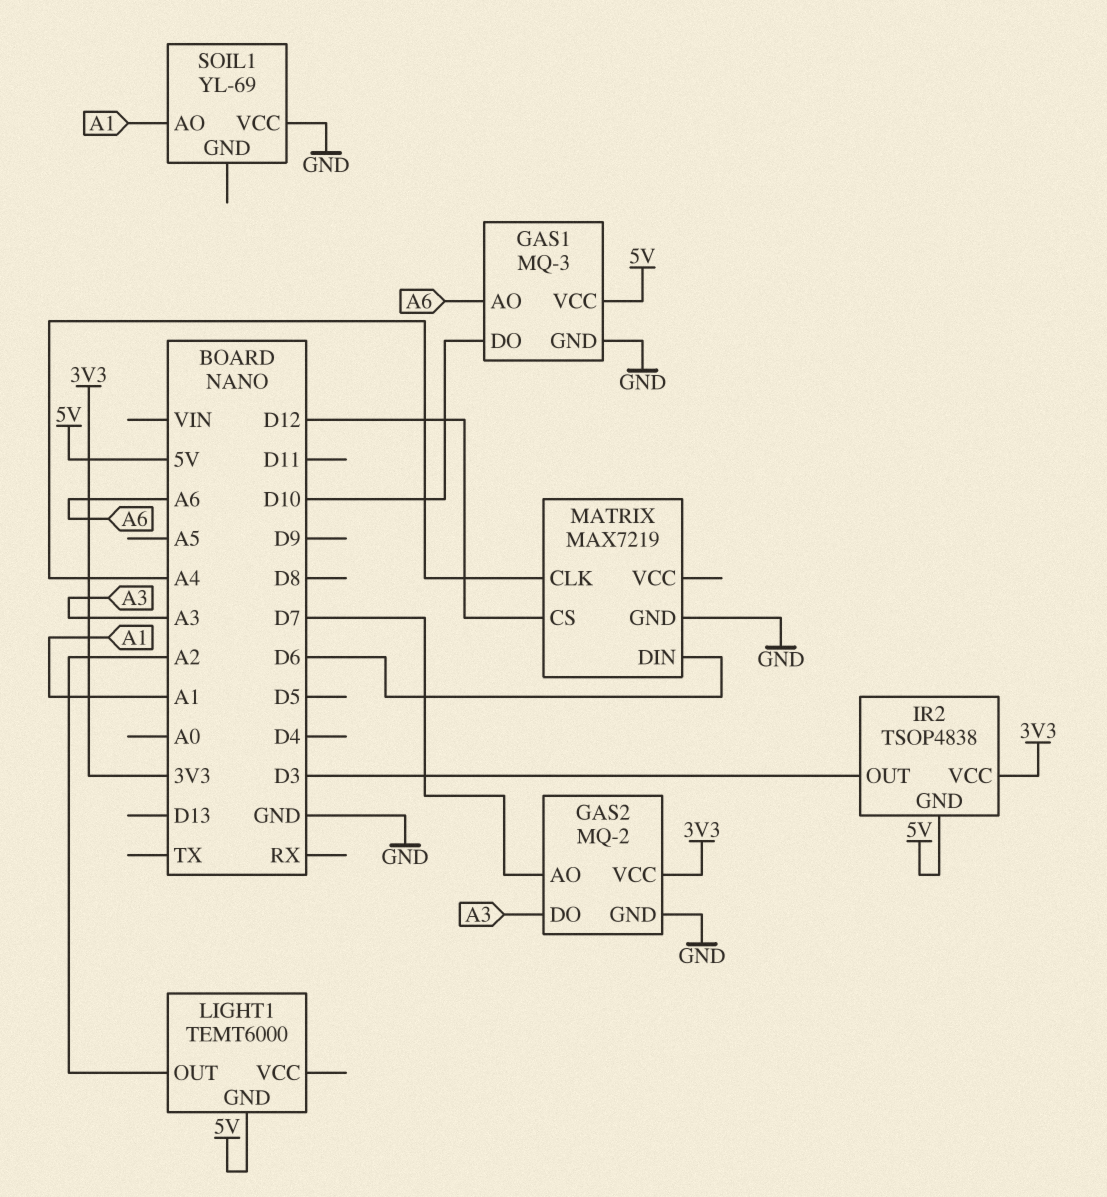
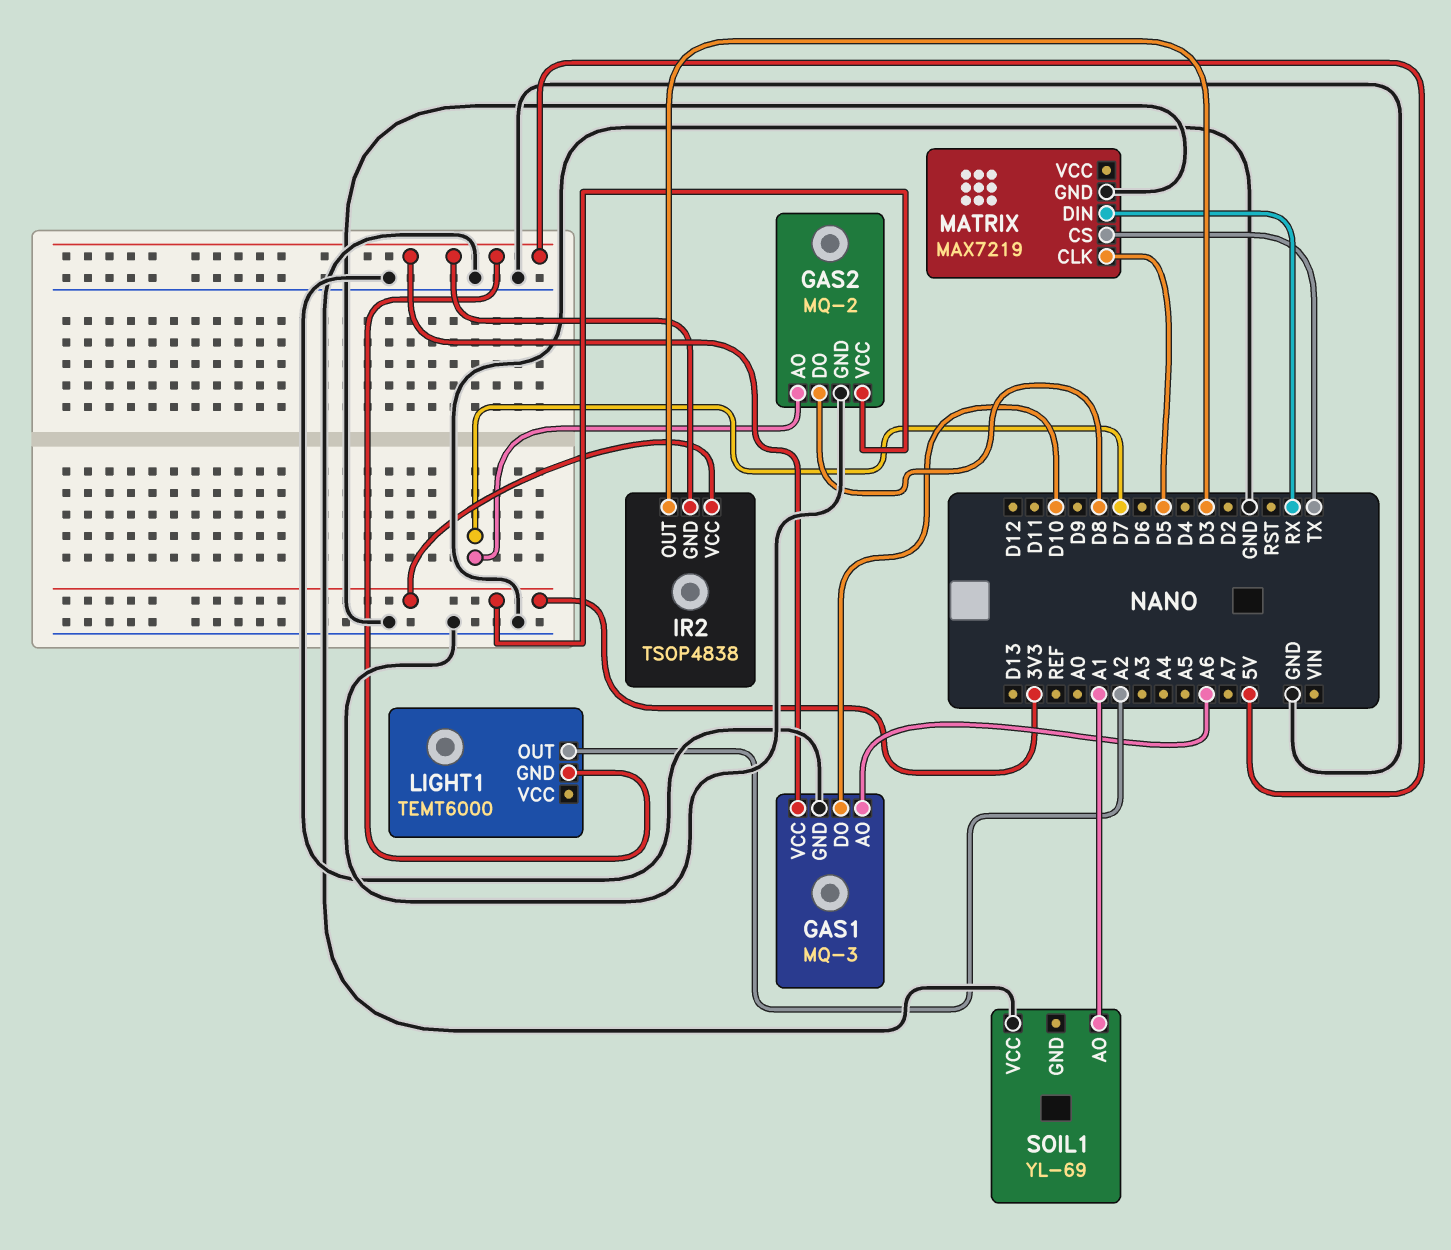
GAS2 pin DO: A3 -> D8
MATRIX pin CLK: A4 -> D5
MATRIX pin CS: D12 -> TX
MATRIX pin DIN: D6 -> RX

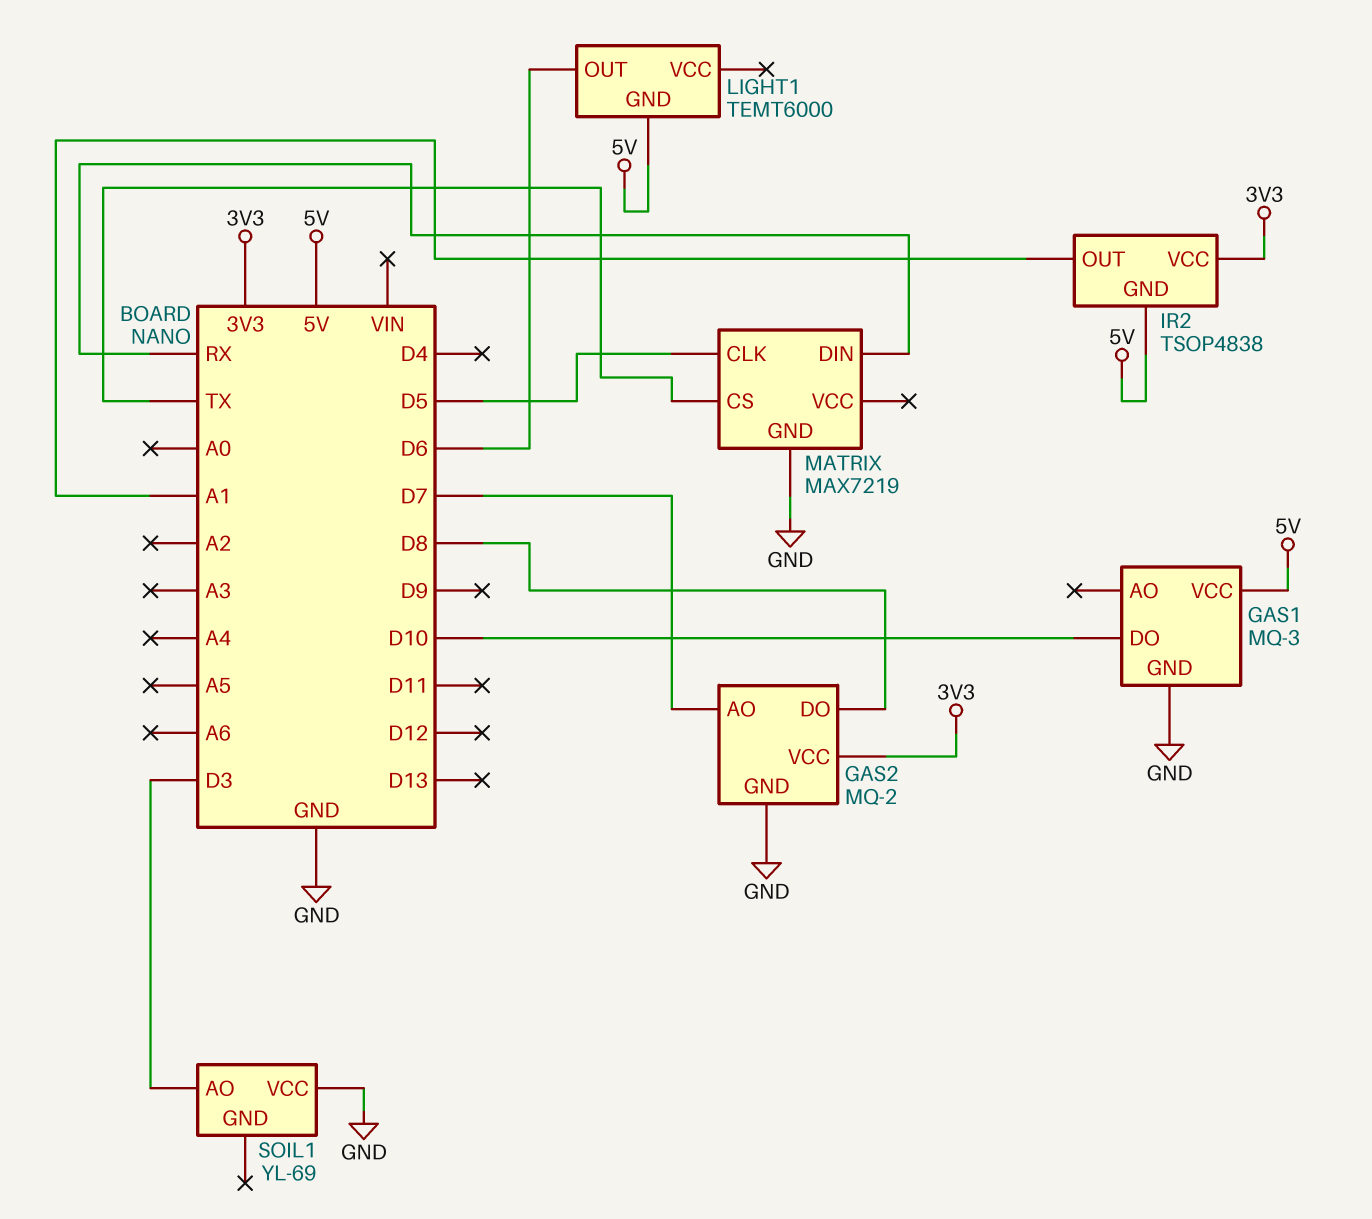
GAS1 pin AO: A6 -> none
IR2 pin OUT: D3 -> A1
LIGHT1 pin OUT: A2 -> D6
SOIL1 pin AO: A1 -> D3

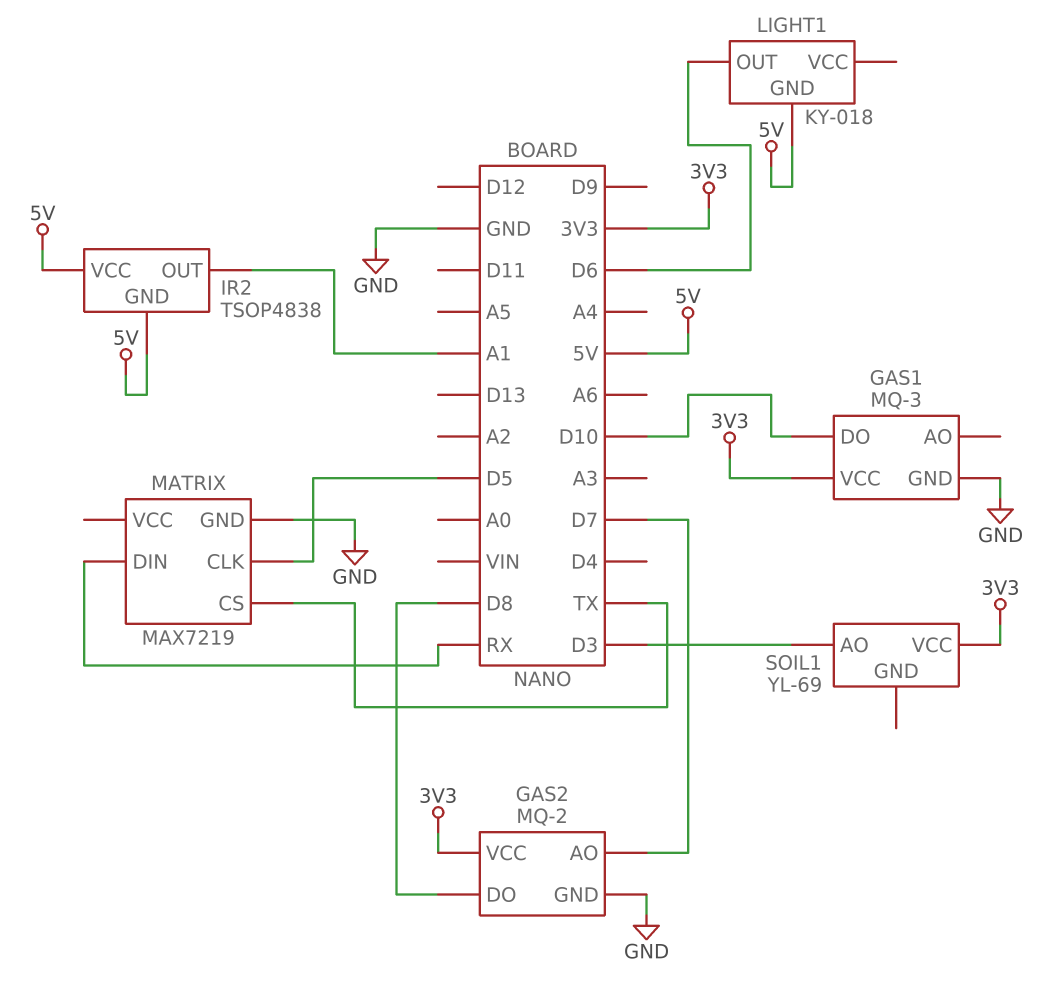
GAS1 pin VCC: 5V -> 3V3
IR2 pin VCC: 3V3 -> 5V
LIGHT1: TEMT6000 -> KY-018
SOIL1 pin VCC: GND -> 3V3

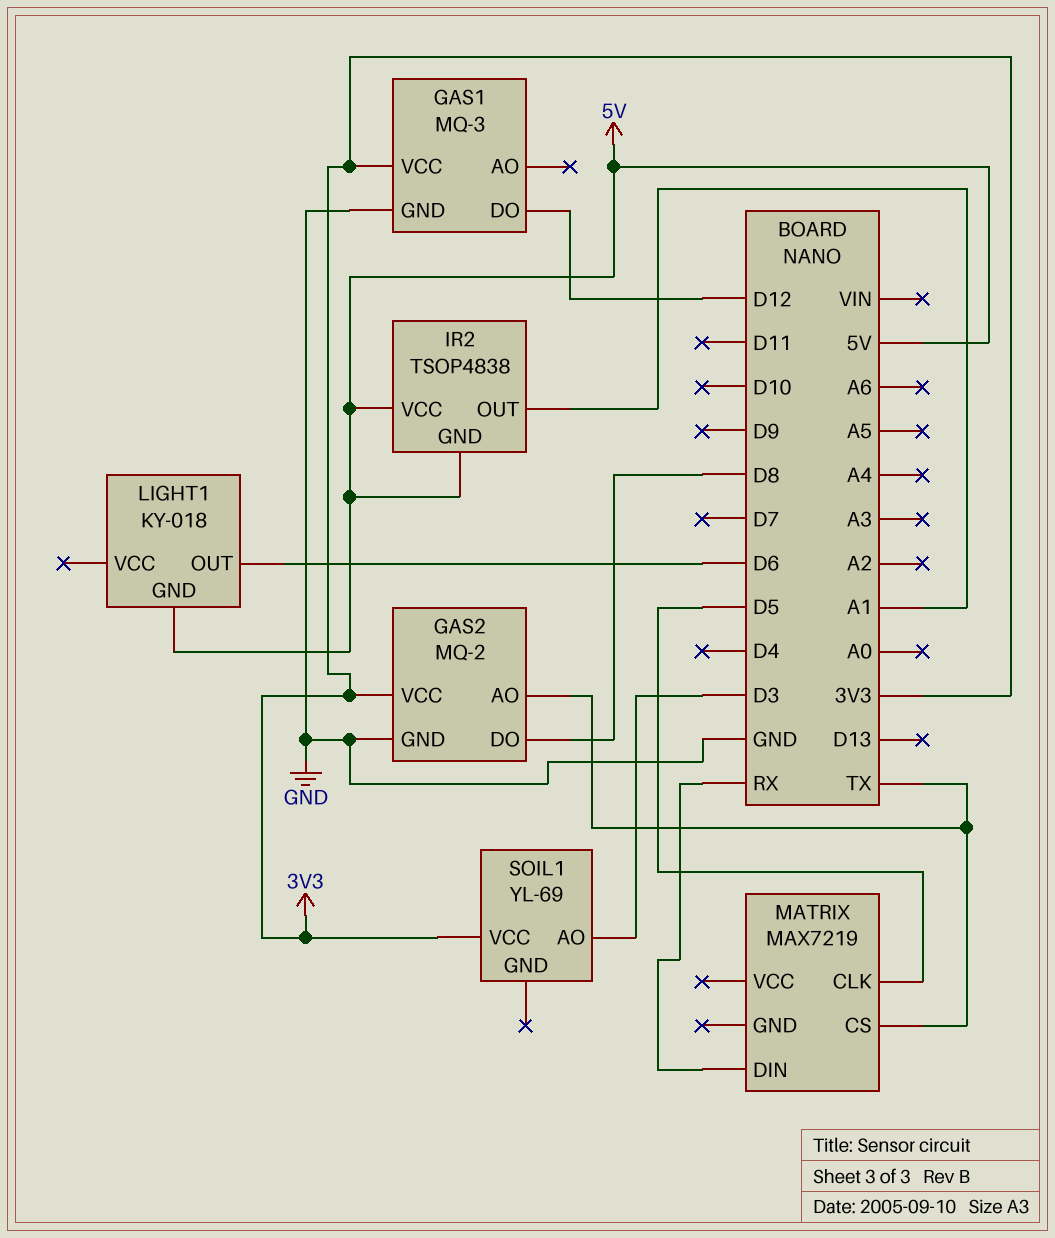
GAS1 pin DO: D10 -> D12
GAS2 pin AO: D7 -> TX
MATRIX pin GND: GND -> none

